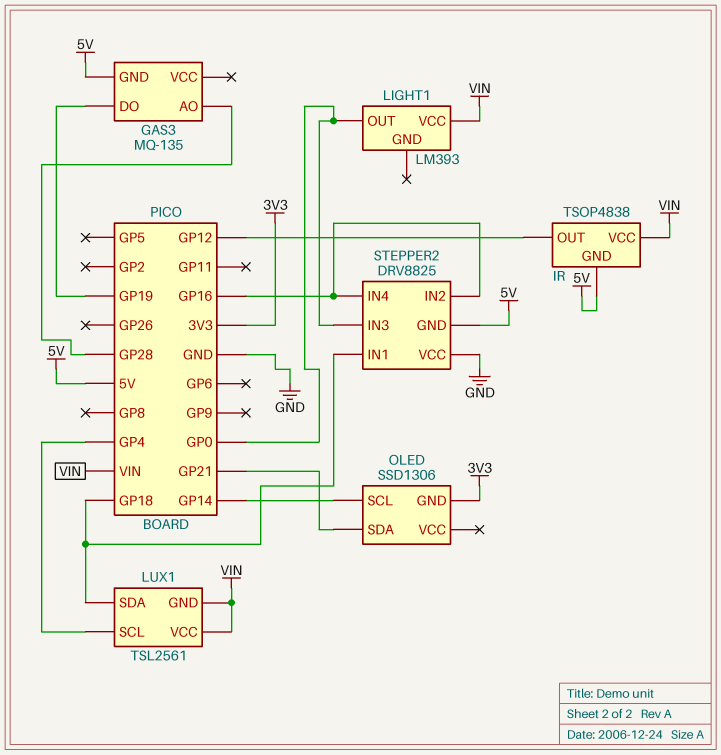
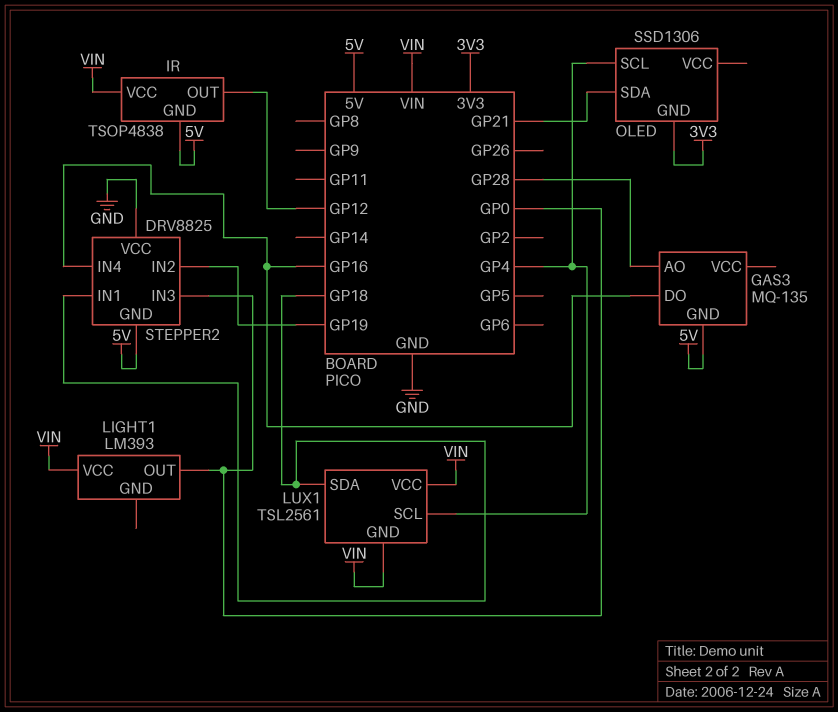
GAS3 pin DO: GP19 -> GP16
OLED pin SCL: GP14 -> GP4
STEPPER2 pin IN2: GP16 -> GP19

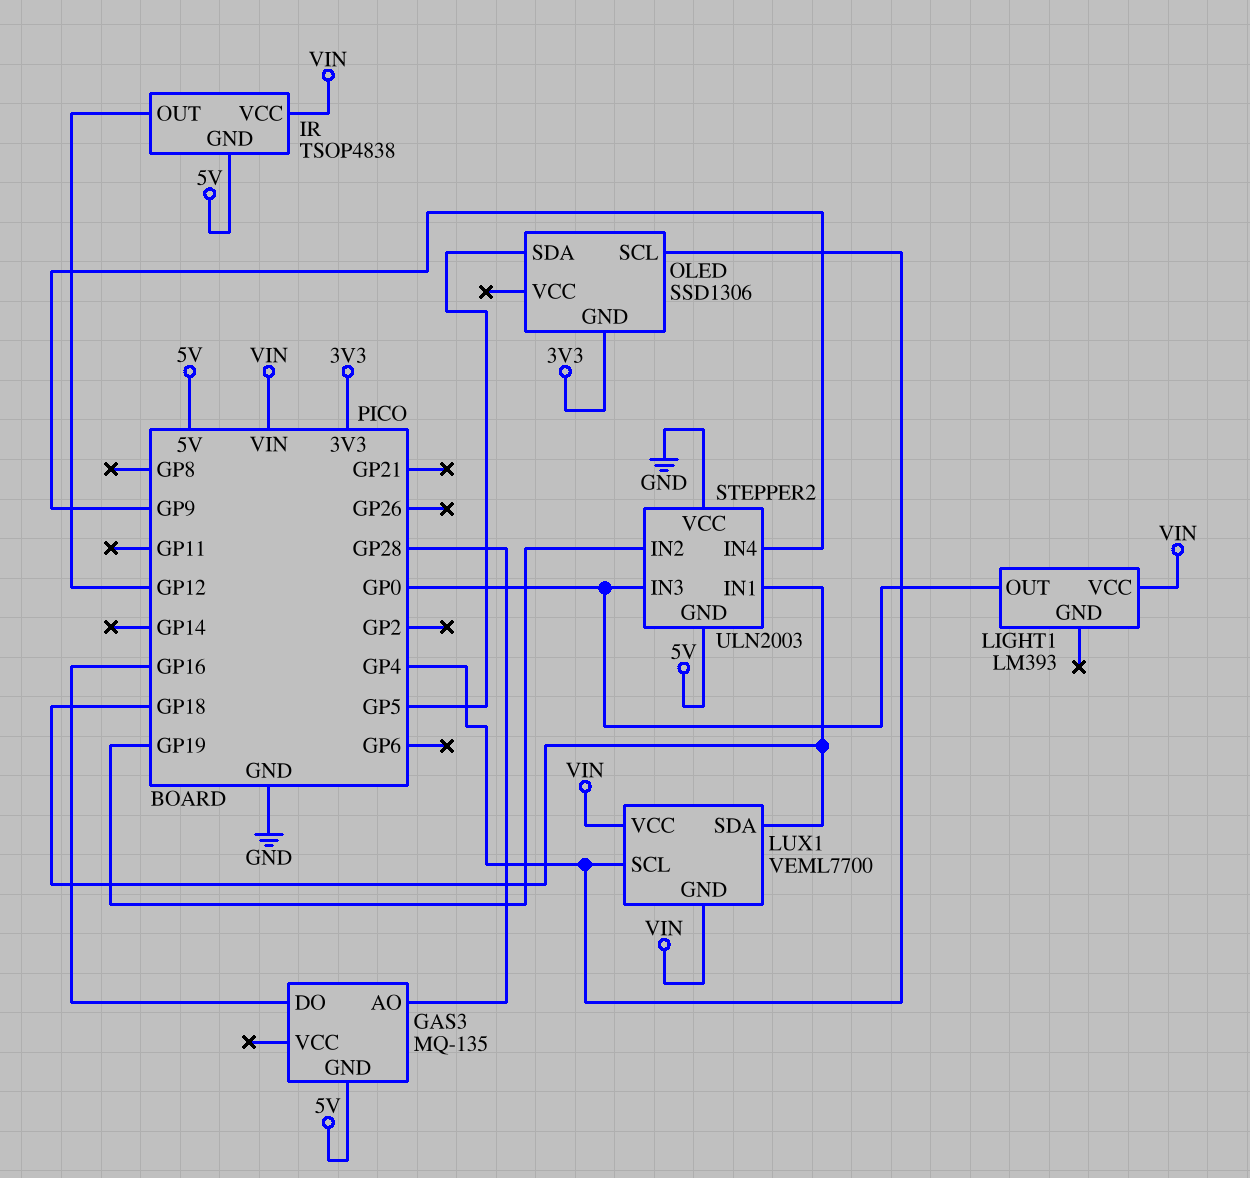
LUX1: TSL2561 -> VEML7700
OLED pin SDA: GP21 -> GP5
STEPPER2: DRV8825 -> ULN2003
STEPPER2 pin IN4: GP16 -> GP9

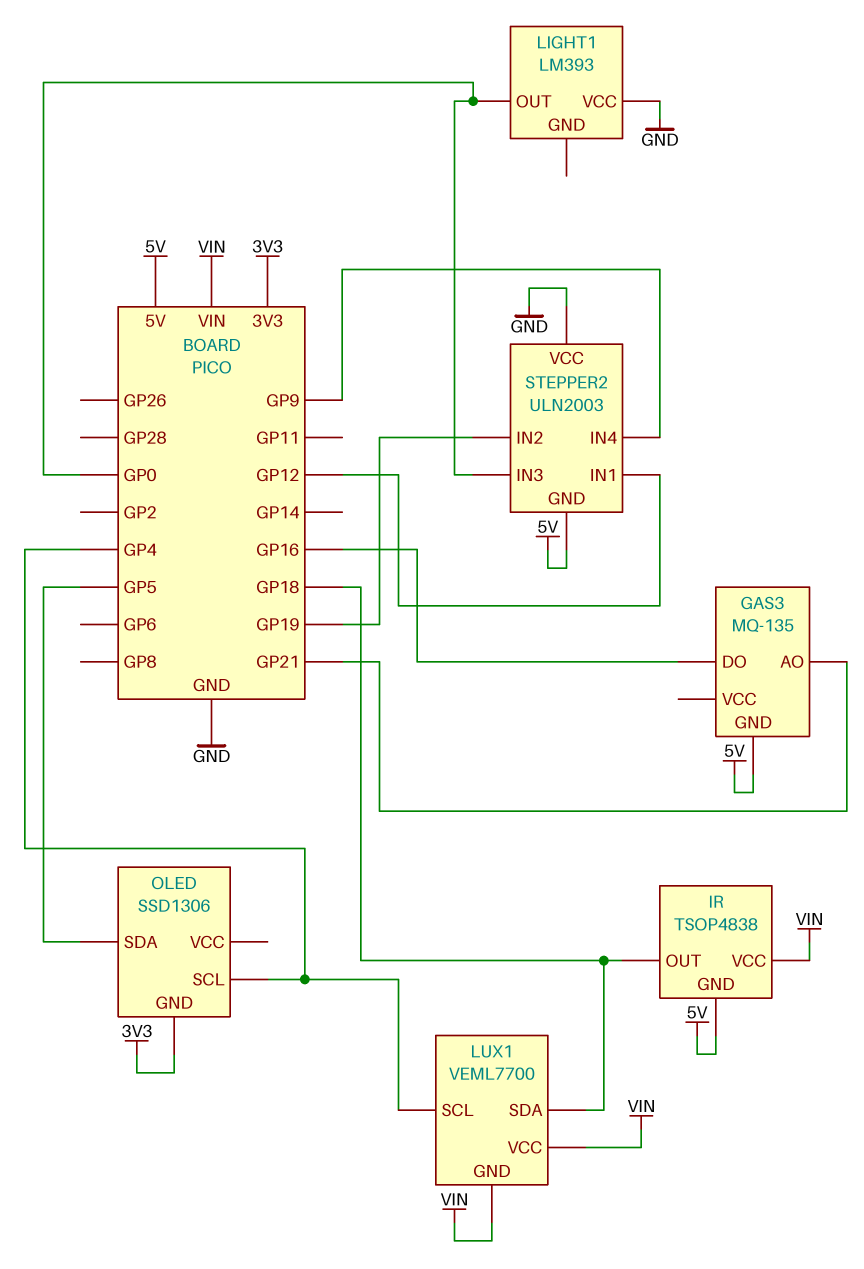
GAS3 pin AO: GP28 -> GP21
IR pin OUT: GP12 -> GP18
LIGHT1 pin VCC: VIN -> GND
STEPPER2 pin IN1: GP18 -> GP12

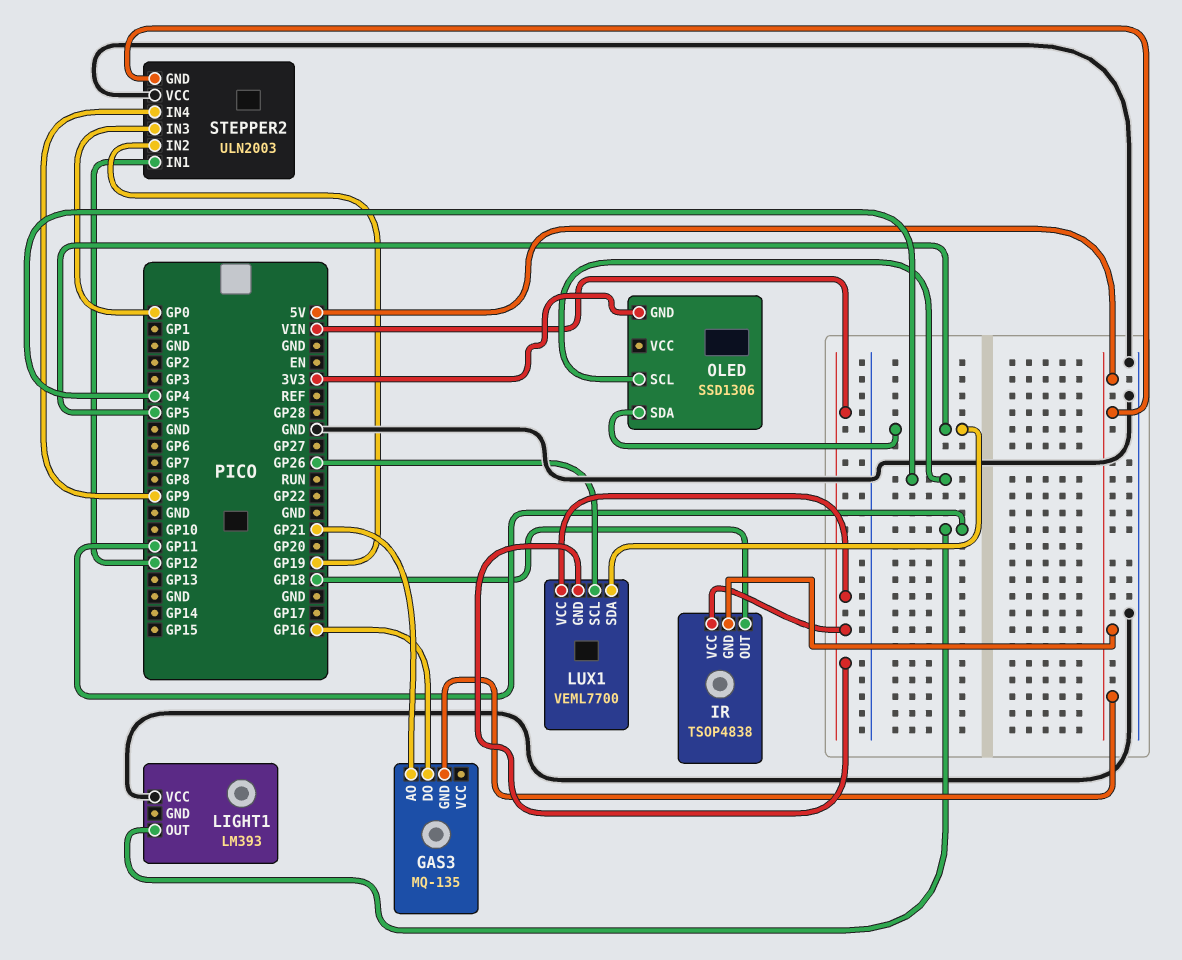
LIGHT1 pin OUT: GP0 -> GP11
LUX1 pin SCL: GP4 -> GP26
LUX1 pin SDA: GP18 -> GP5

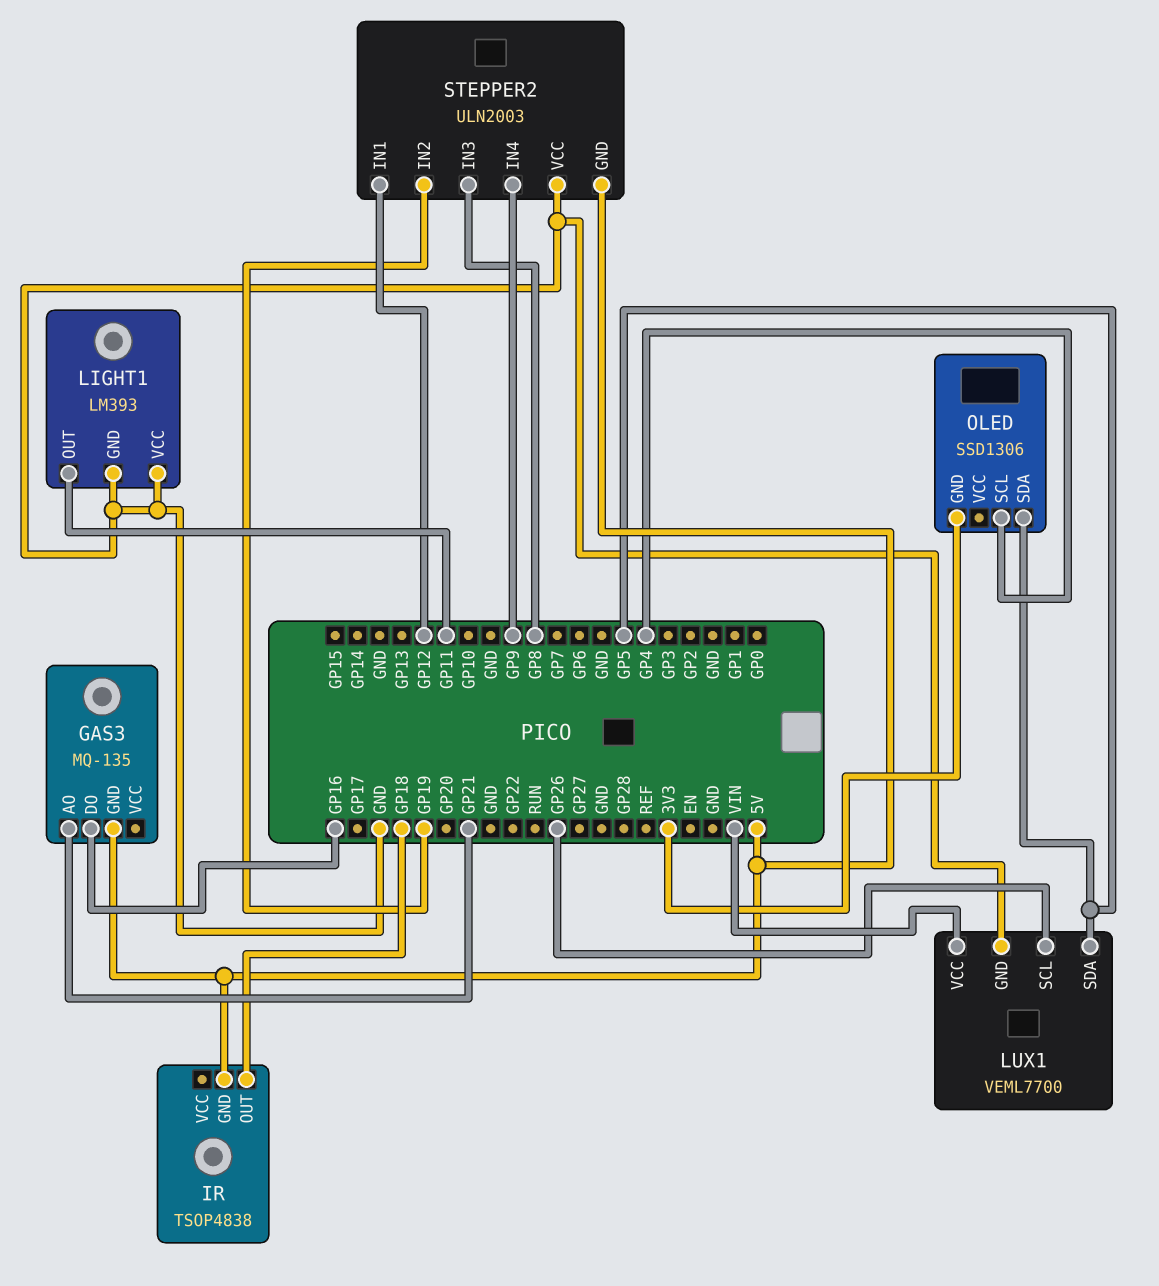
IR pin VCC: VIN -> none
LIGHT1 pin GND: none -> GND
LUX1 pin GND: VIN -> GND
STEPPER2 pin IN3: GP0 -> GP8

